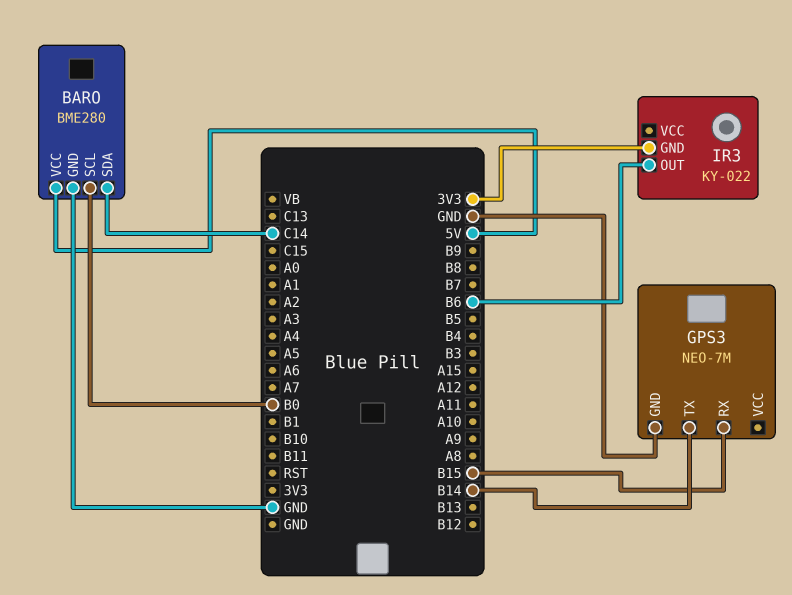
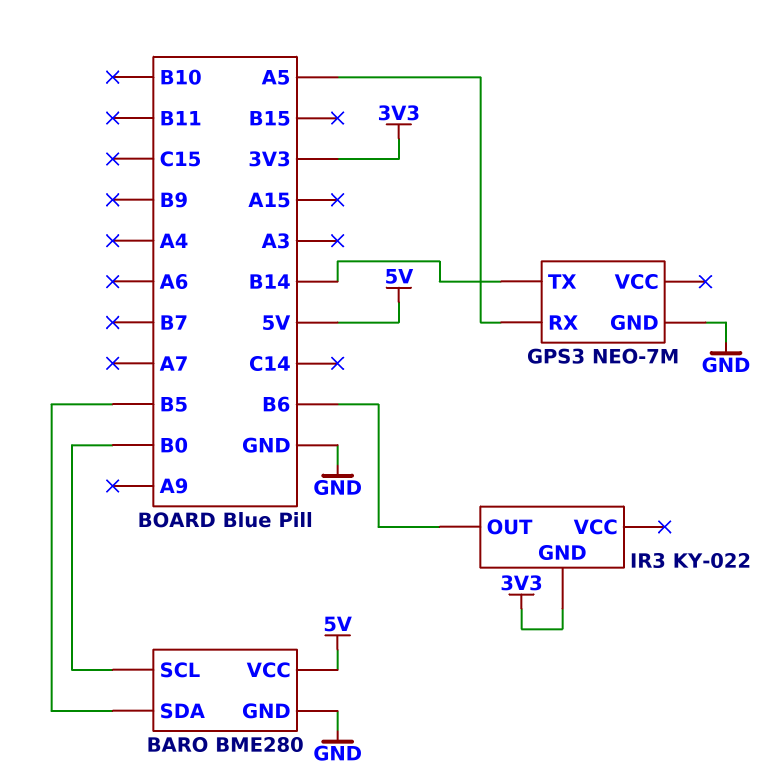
BARO pin SDA: C14 -> B5
GPS3 pin RX: B15 -> A5

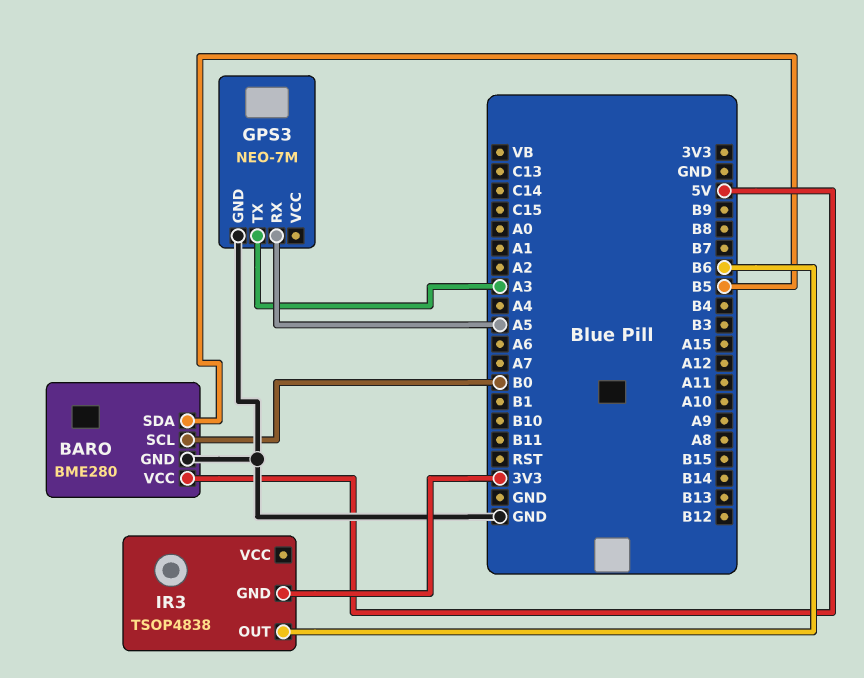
GPS3 pin TX: B14 -> A3
IR3: KY-022 -> TSOP4838

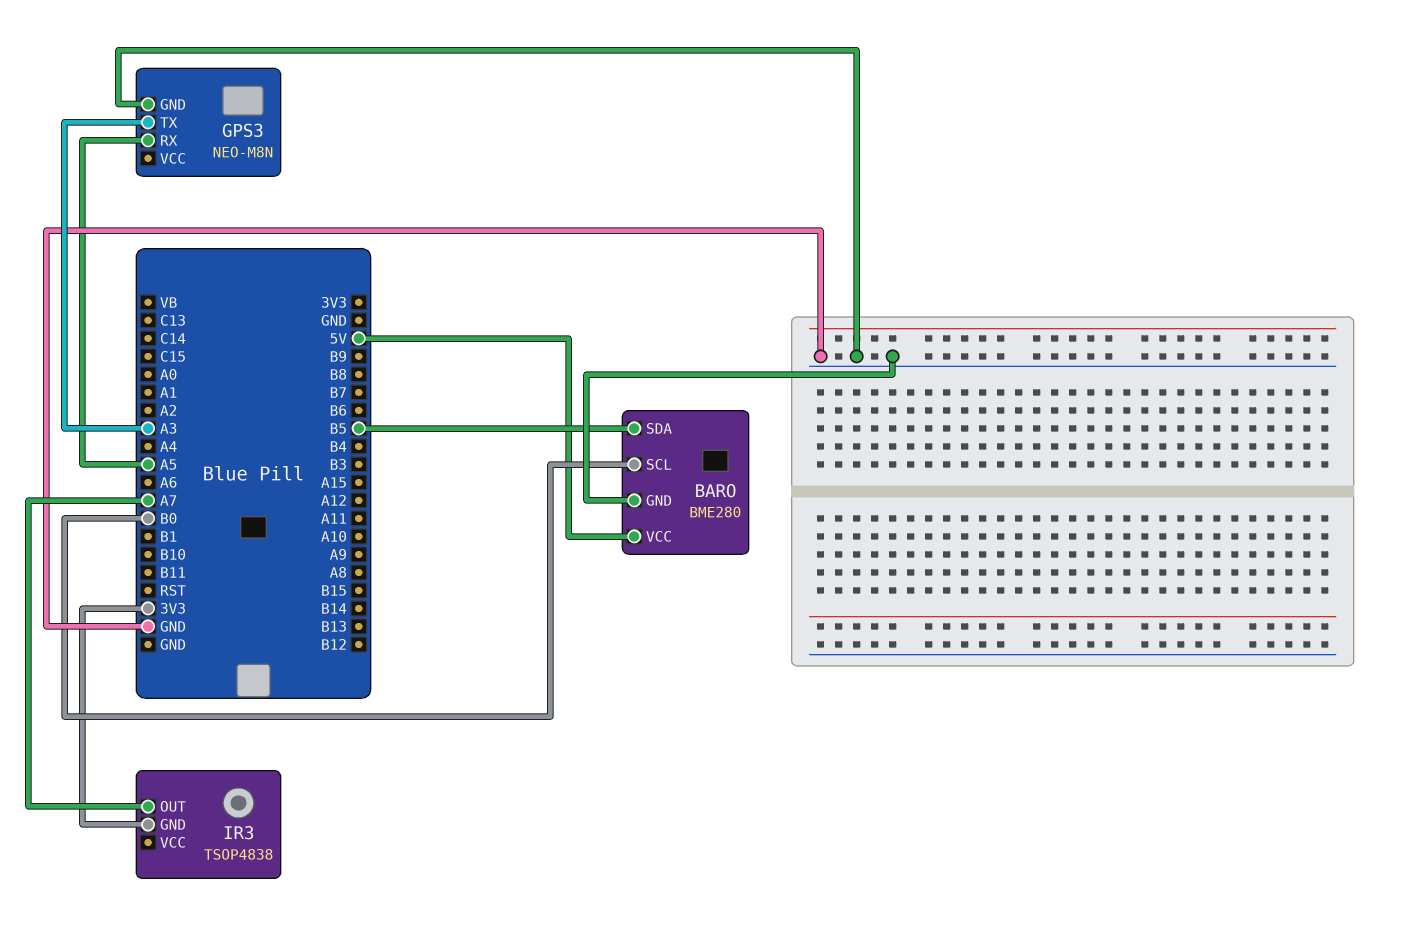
GPS3: NEO-7M -> NEO-M8N
IR3 pin OUT: B6 -> A7

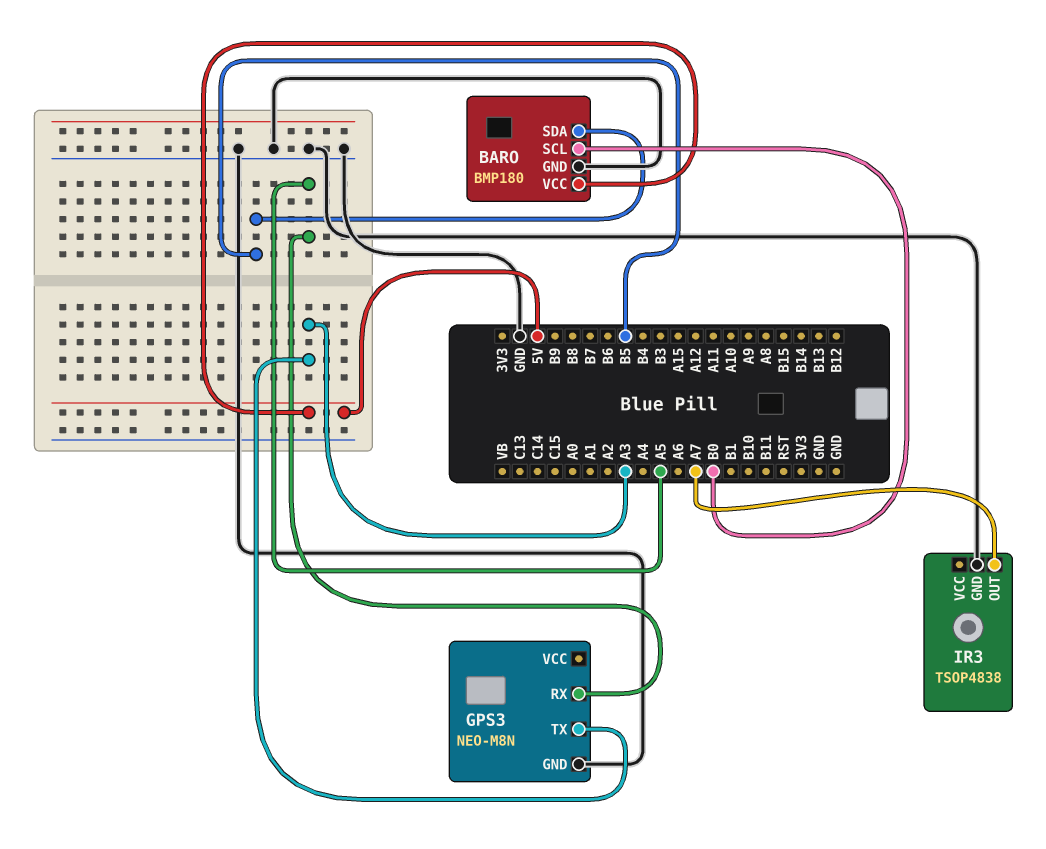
BARO: BME280 -> BMP180
IR3 pin GND: 3V3 -> GND

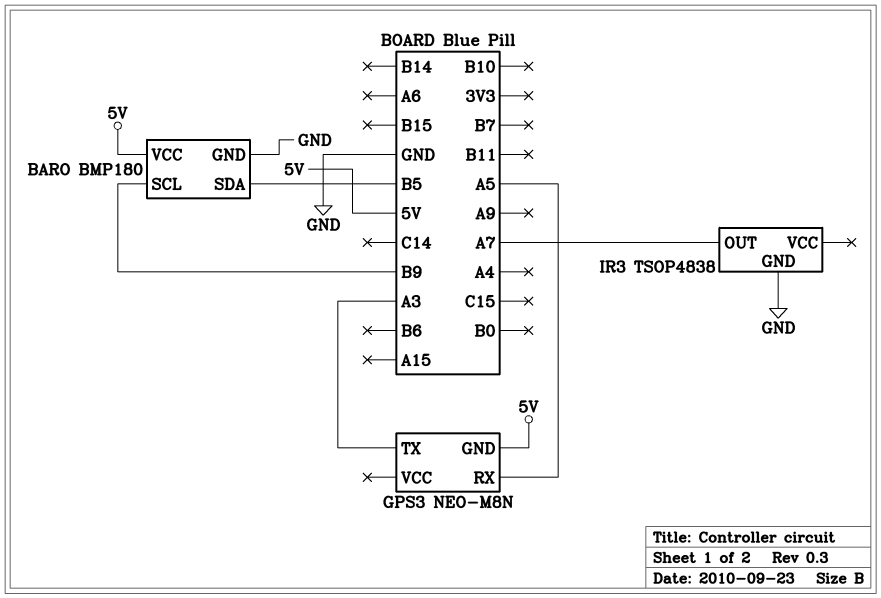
BARO pin SCL: B0 -> B9
GPS3 pin GND: GND -> 5V

